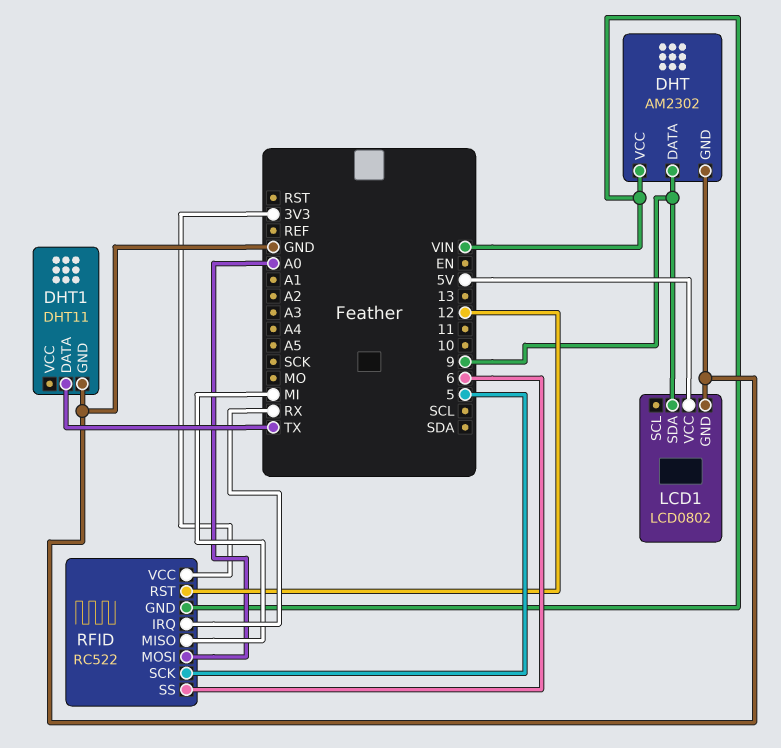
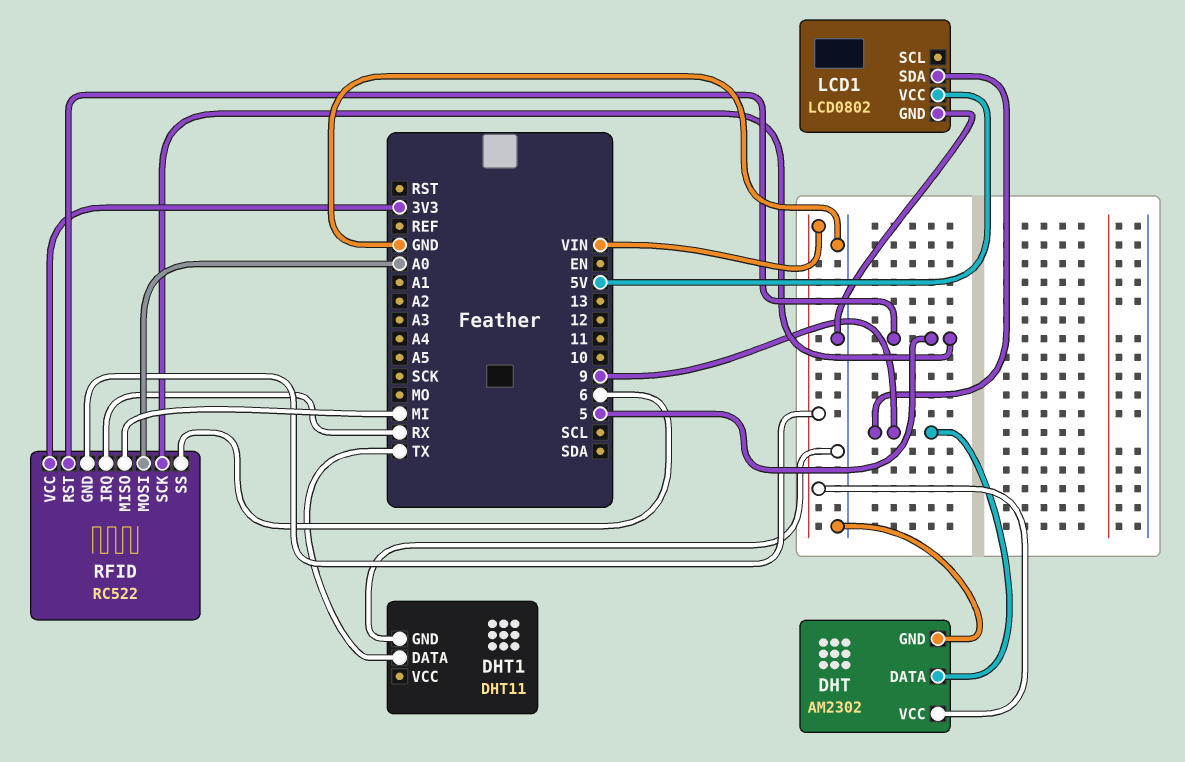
RFID pin RST: 12 -> 5

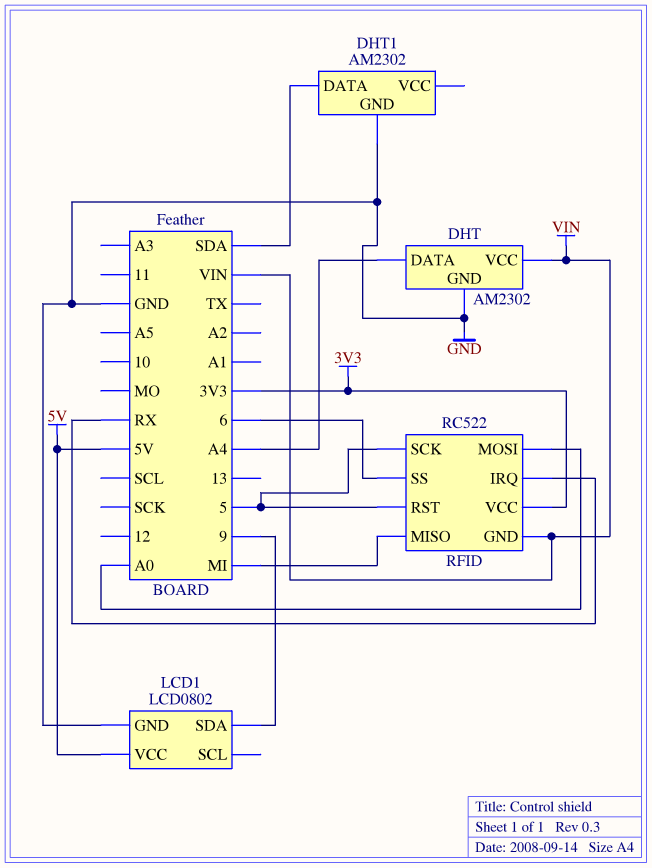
DHT pin DATA: 9 -> A4
DHT1: DHT11 -> AM2302
DHT1 pin DATA: TX -> SDA

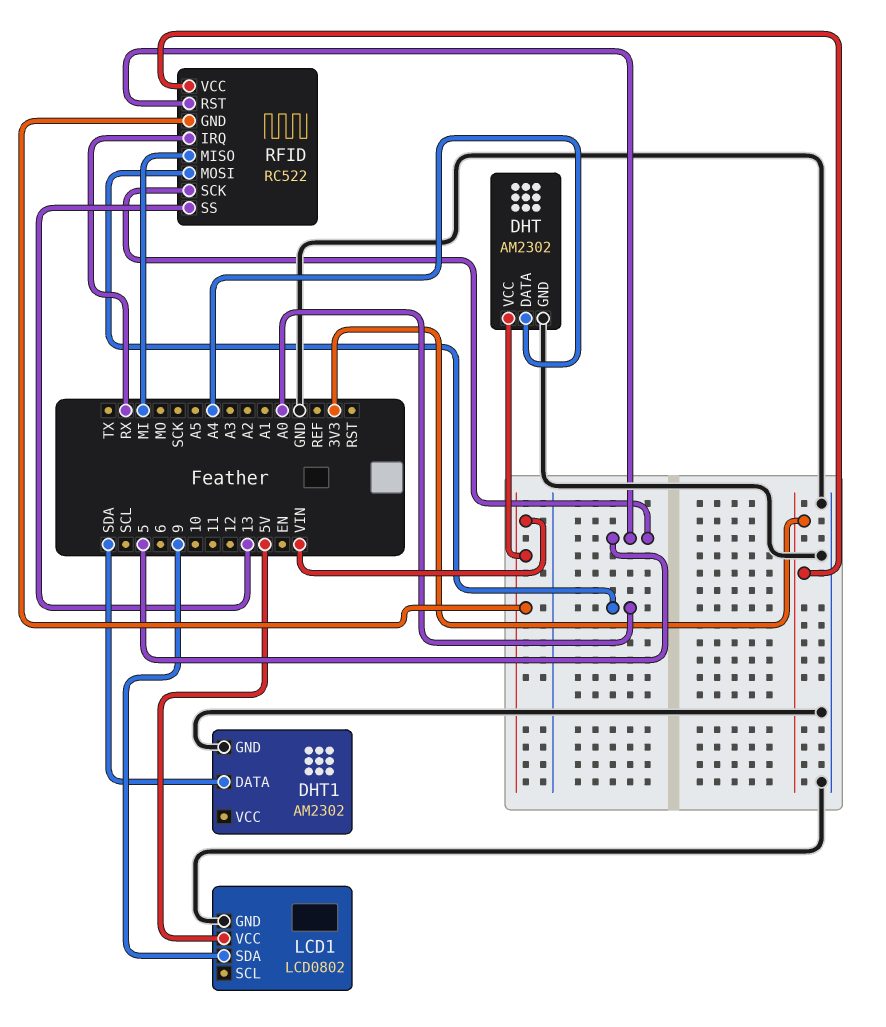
RFID pin SS: 6 -> 13

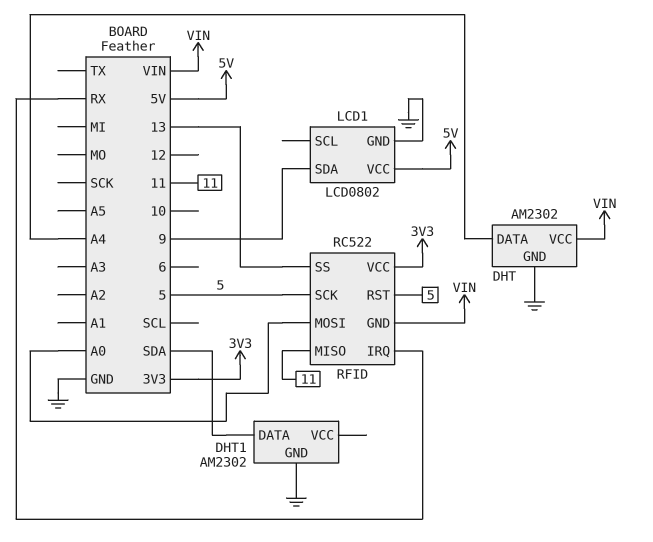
RFID pin MISO: MI -> 11

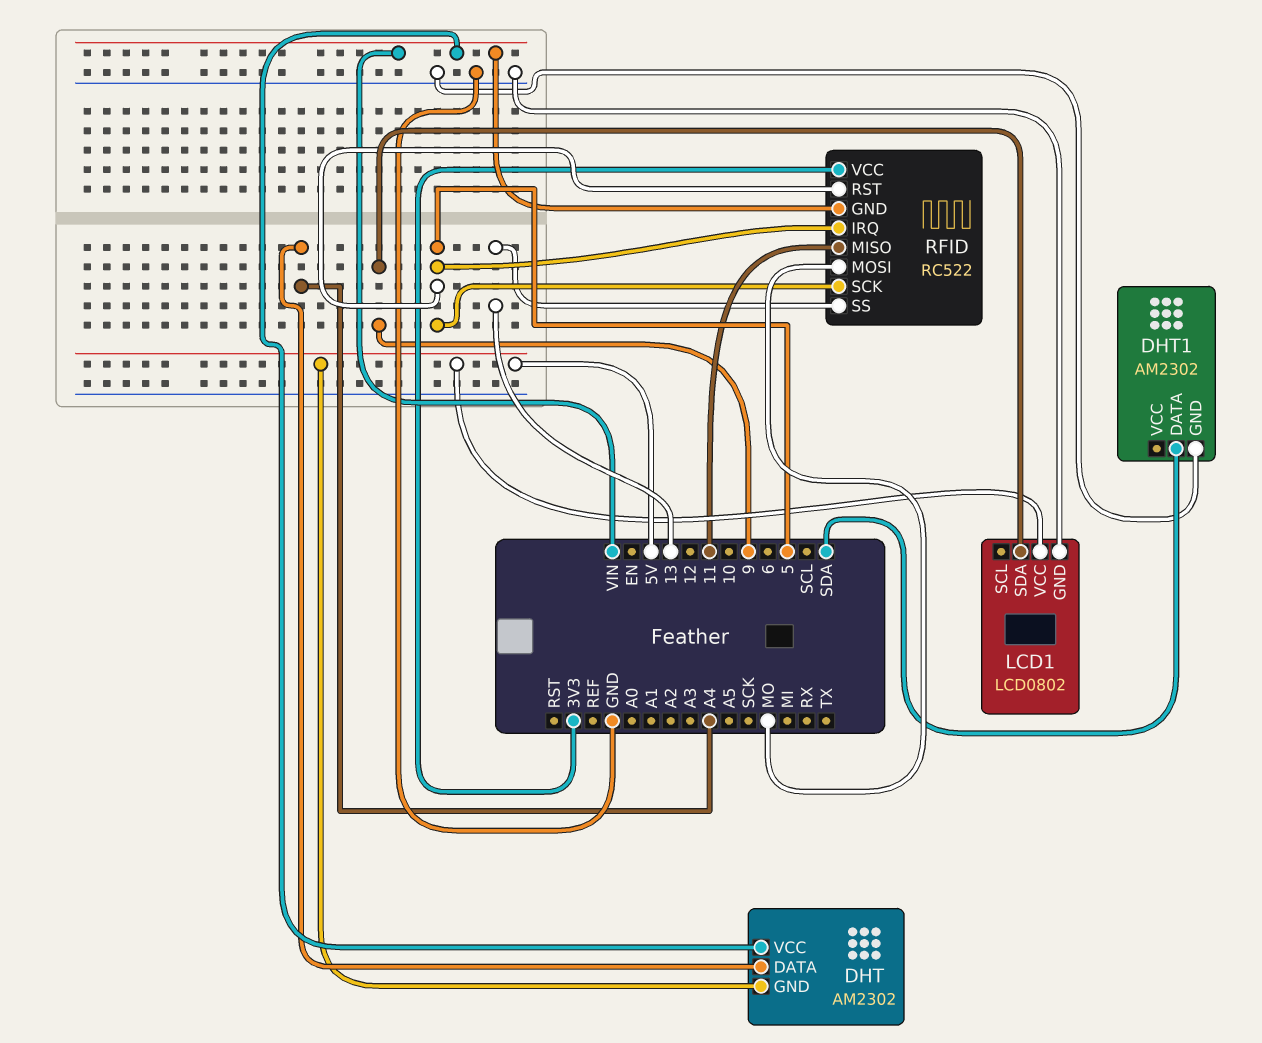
DHT pin GND: GND -> 5V
RFID pin IRQ: RX -> 5
RFID pin MOSI: A0 -> MO

